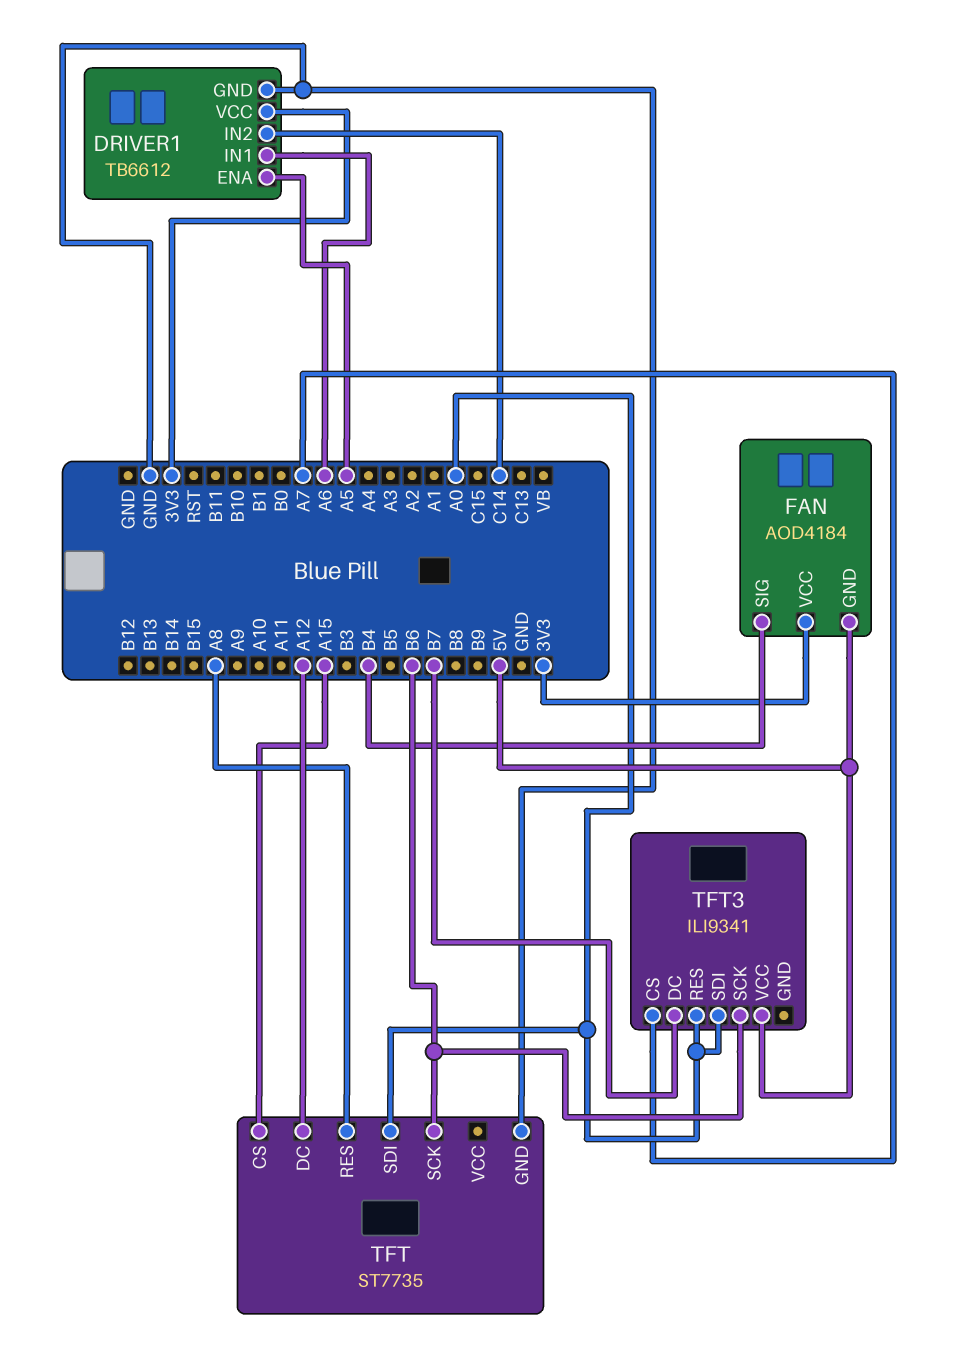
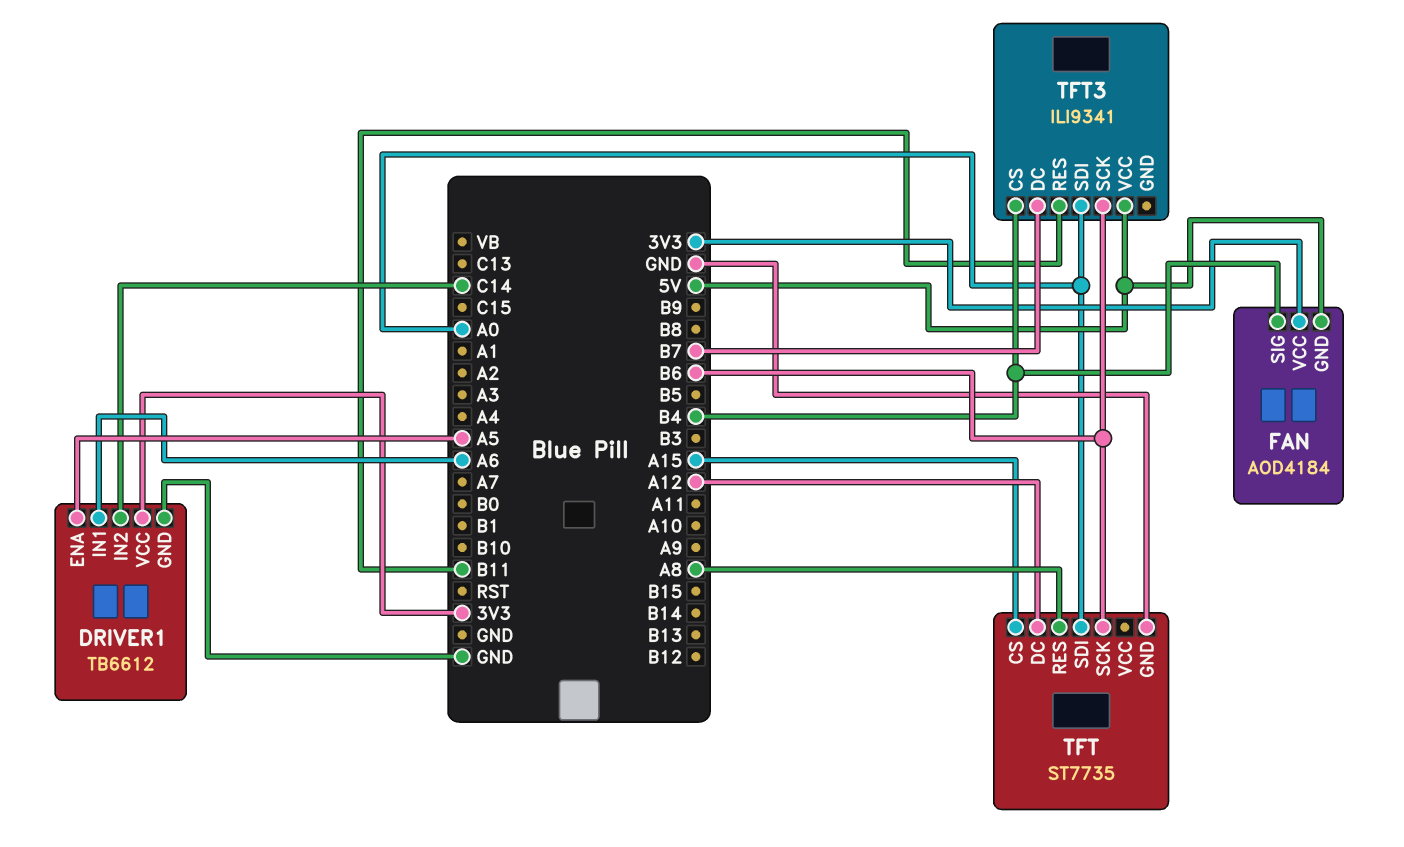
TFT3 pin CS: A7 -> B4
TFT3 pin RES: A0 -> B11

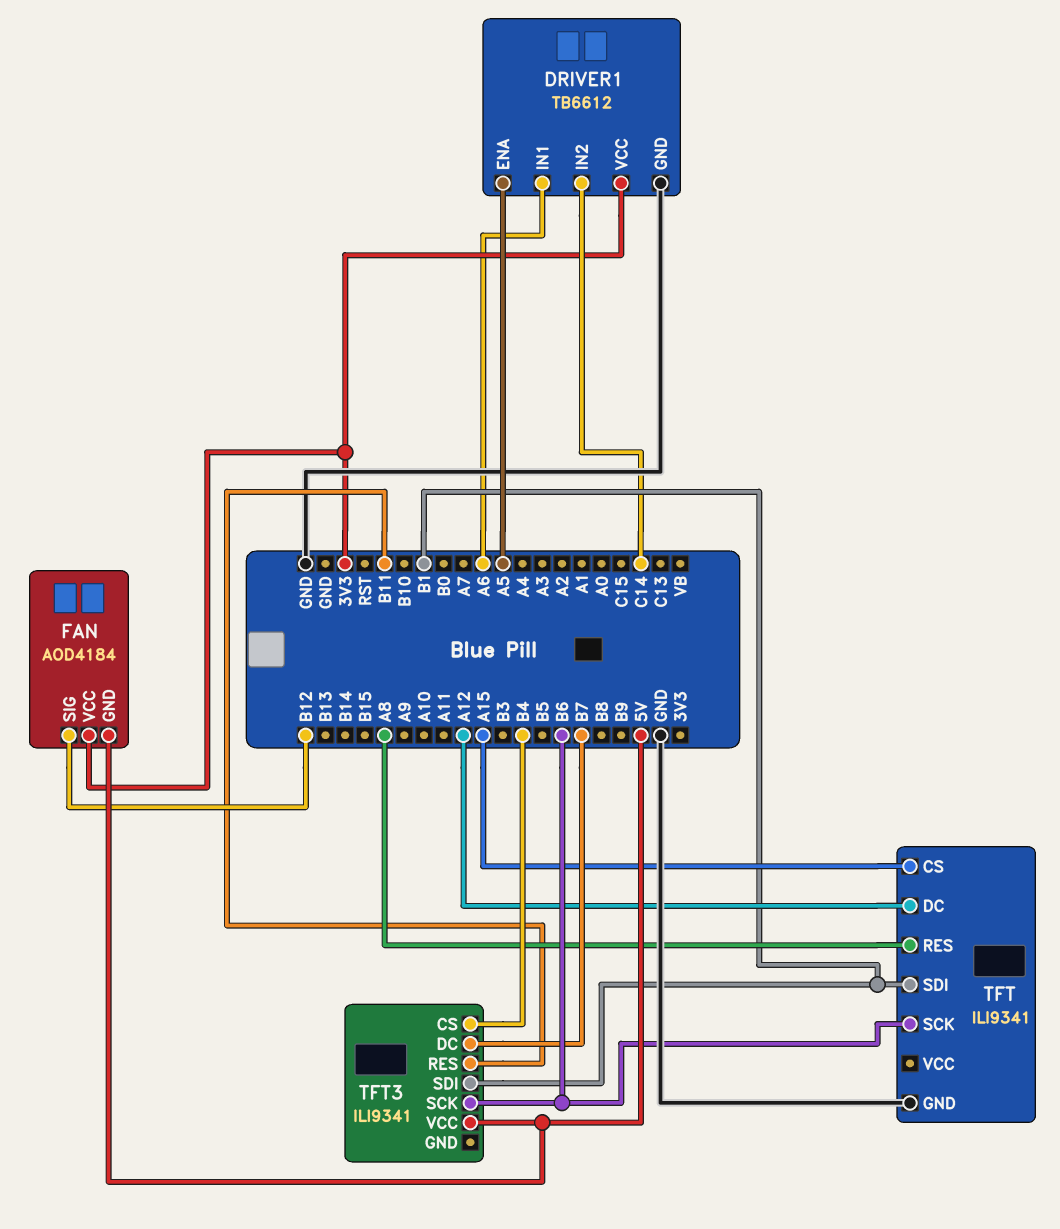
FAN pin SIG: B4 -> B12
TFT: ST7735 -> ILI9341
TFT pin SDI: A0 -> B1
TFT3 pin SDI: A0 -> B1

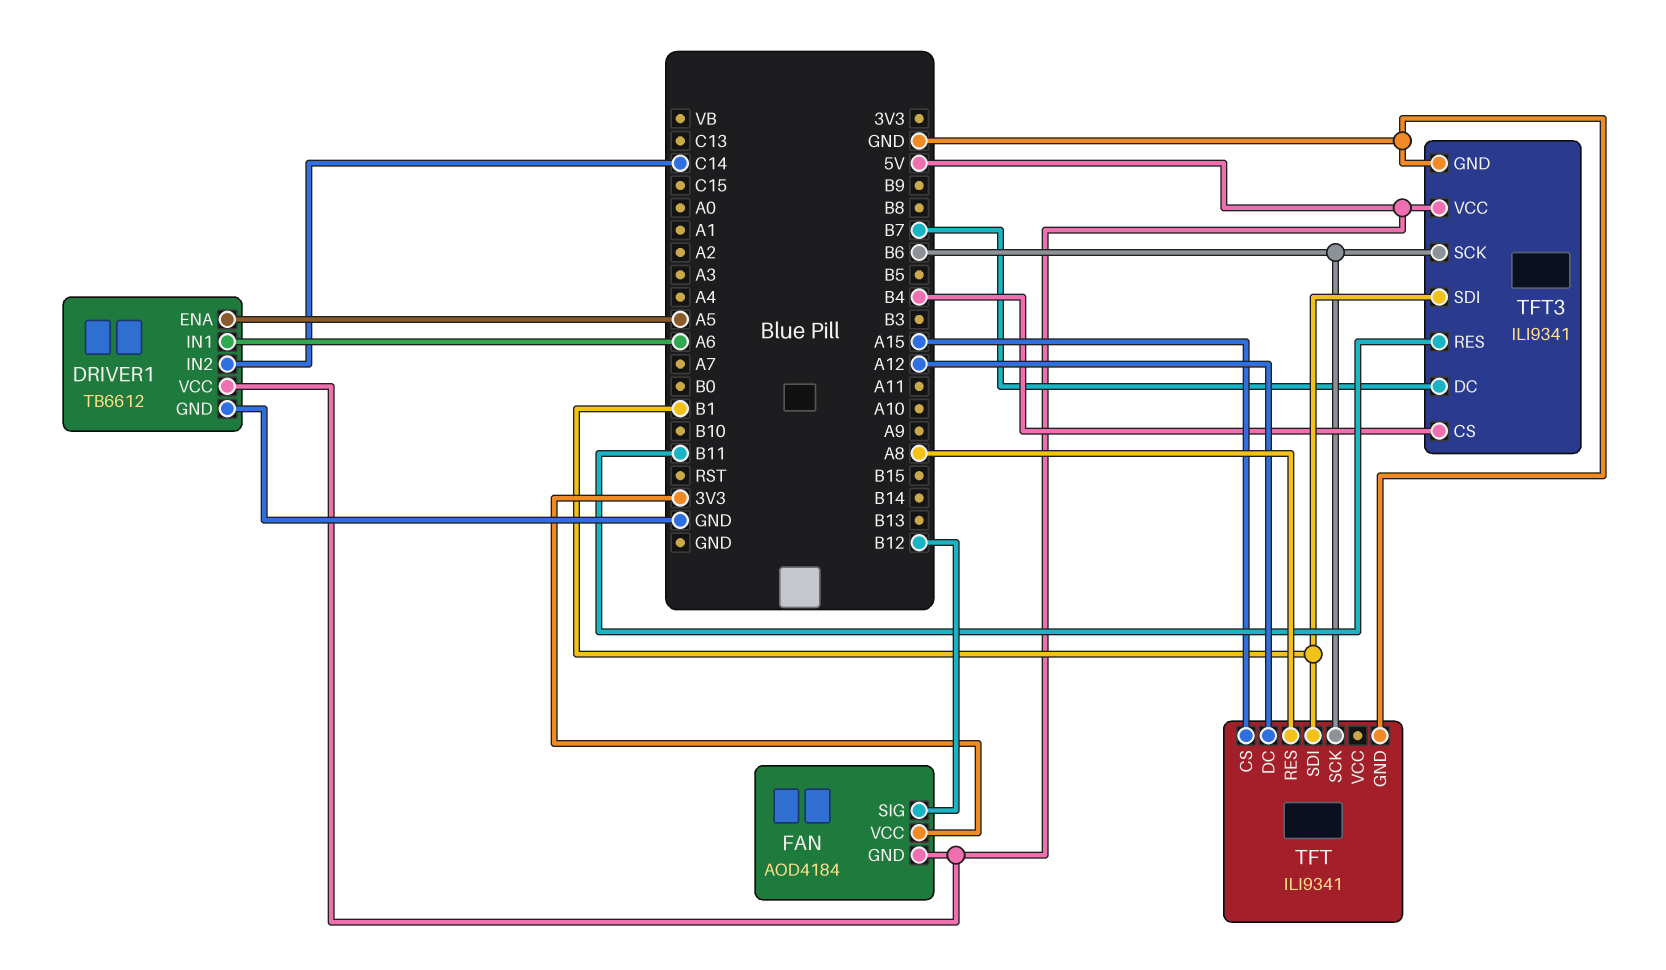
DRIVER1 pin VCC: 3V3 -> 5V
TFT3 pin GND: none -> GND

